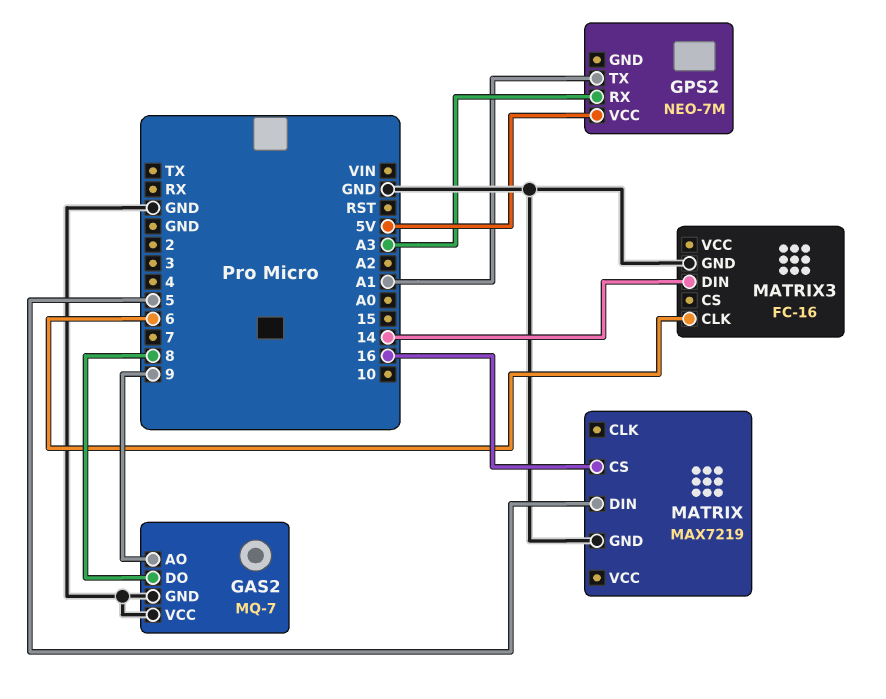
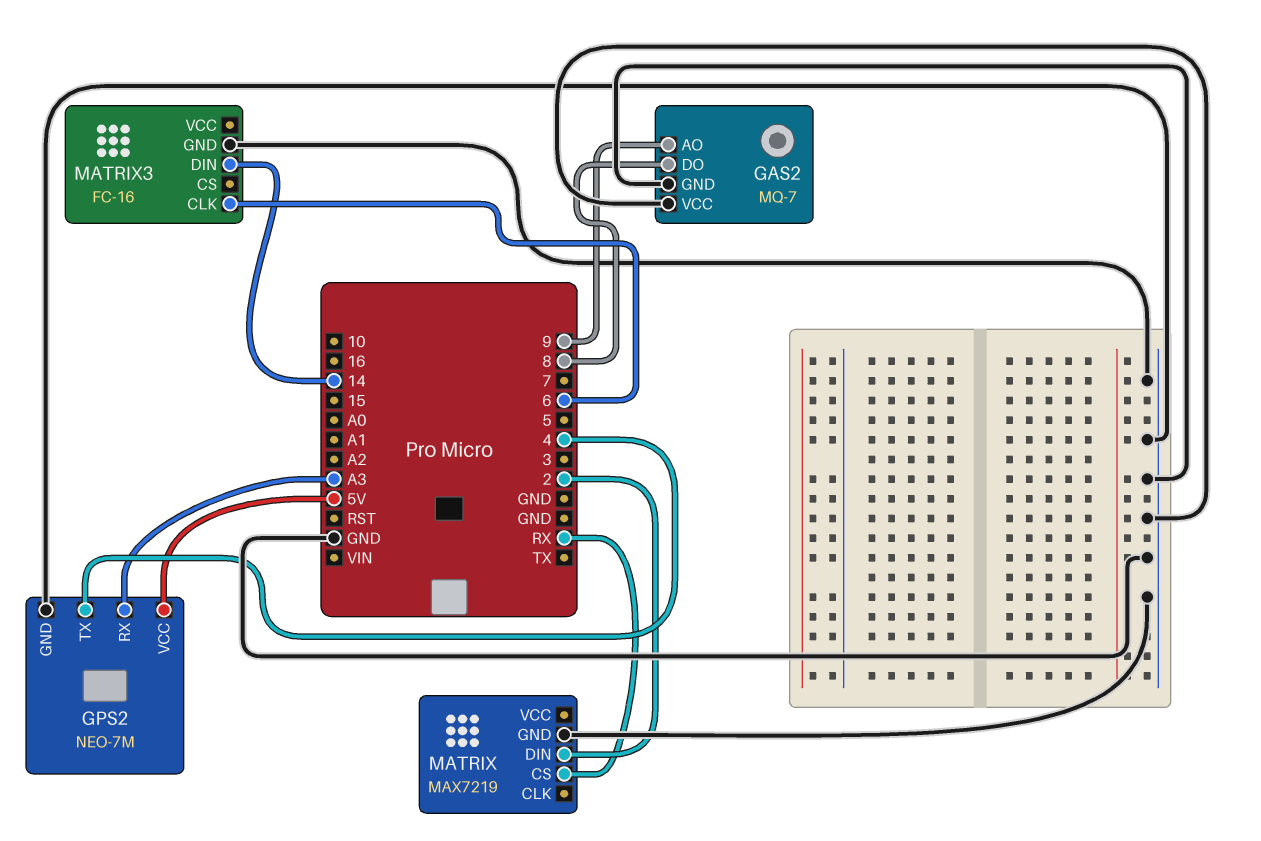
GPS2 pin GND: none -> GND
GPS2 pin TX: A1 -> 4
MATRIX pin CS: 16 -> RX
MATRIX pin DIN: 5 -> 2

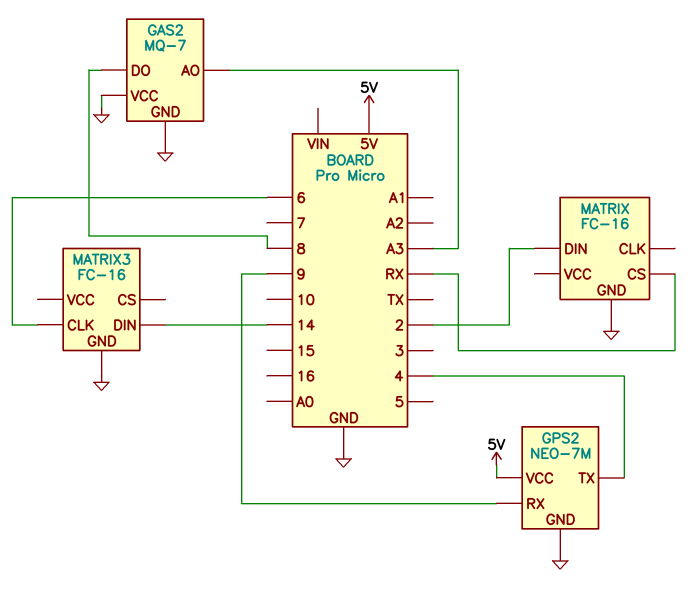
GAS2 pin AO: 9 -> A3
GPS2 pin RX: A3 -> 9
MATRIX: MAX7219 -> FC-16

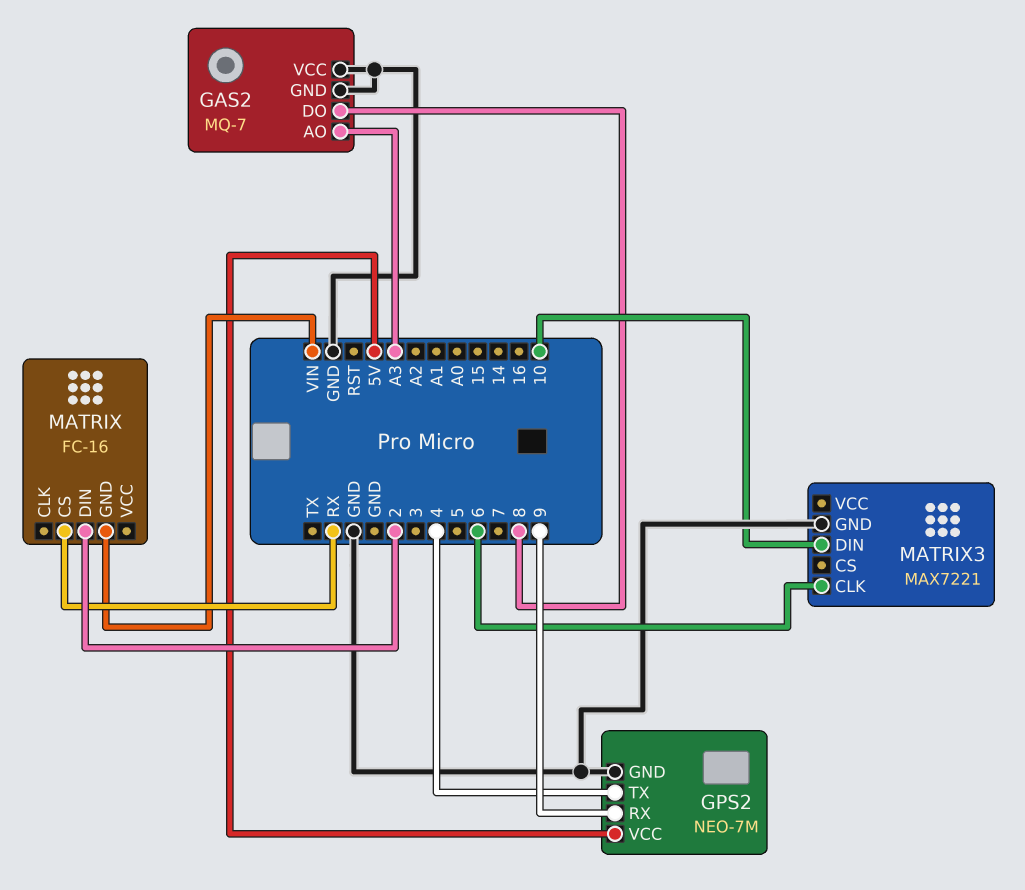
MATRIX pin GND: GND -> VIN
MATRIX3: FC-16 -> MAX7221
MATRIX3 pin DIN: 14 -> 10

